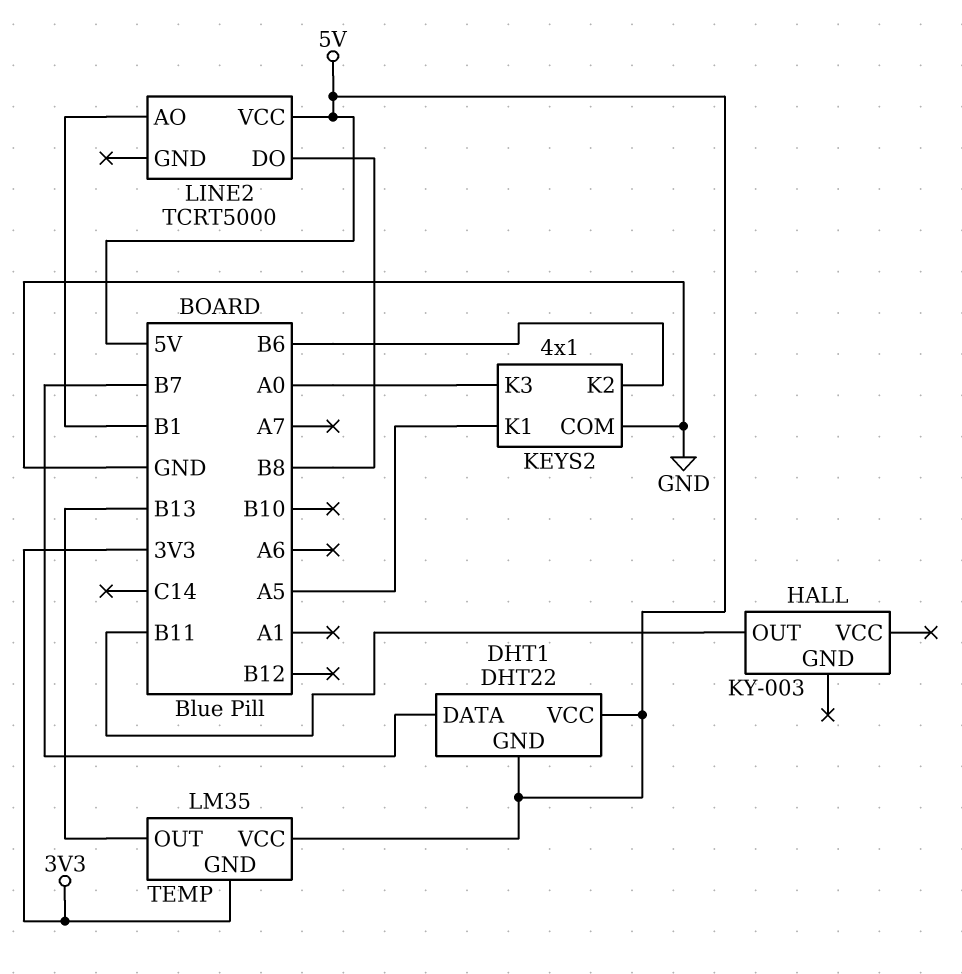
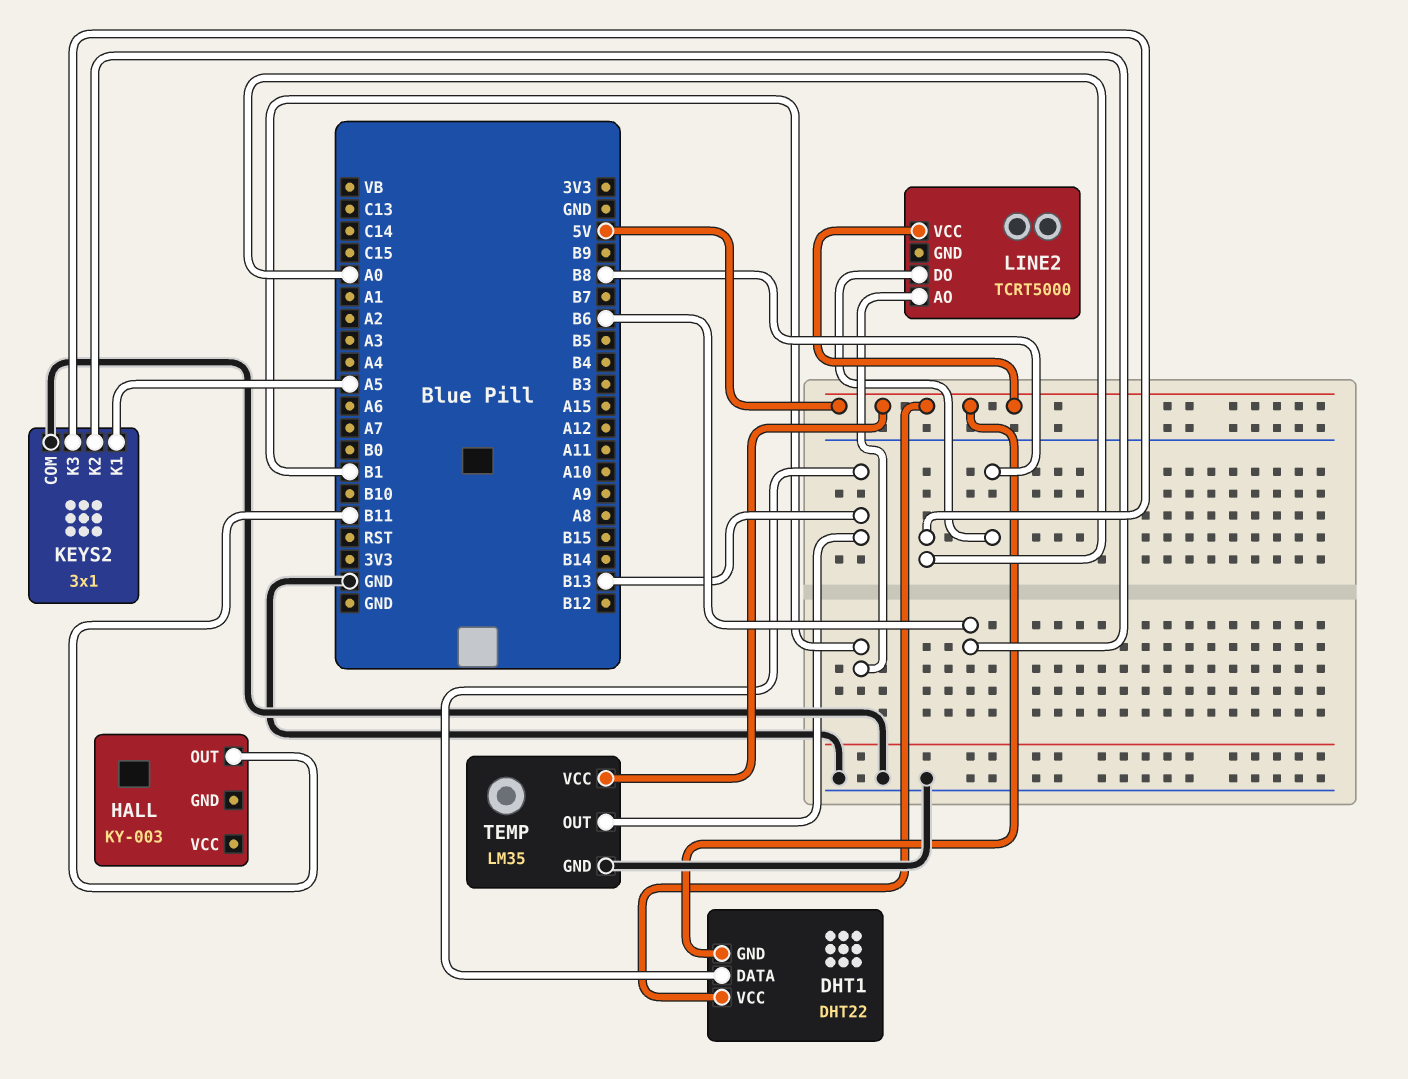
DHT1 pin DATA: B7 -> B13
KEYS2: 4x1 -> 3x1
TEMP pin GND: 3V3 -> GND

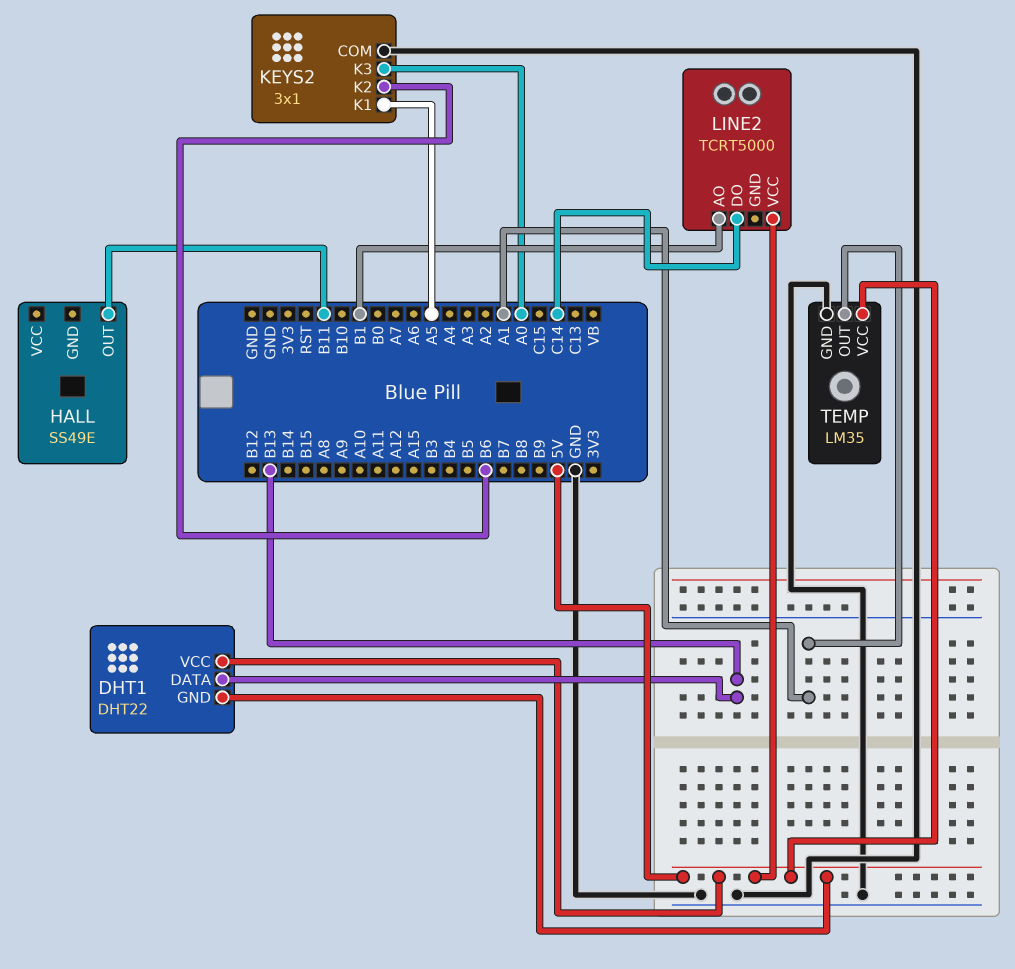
HALL: KY-003 -> SS49E
LINE2 pin DO: B8 -> C14
TEMP pin OUT: B13 -> A1

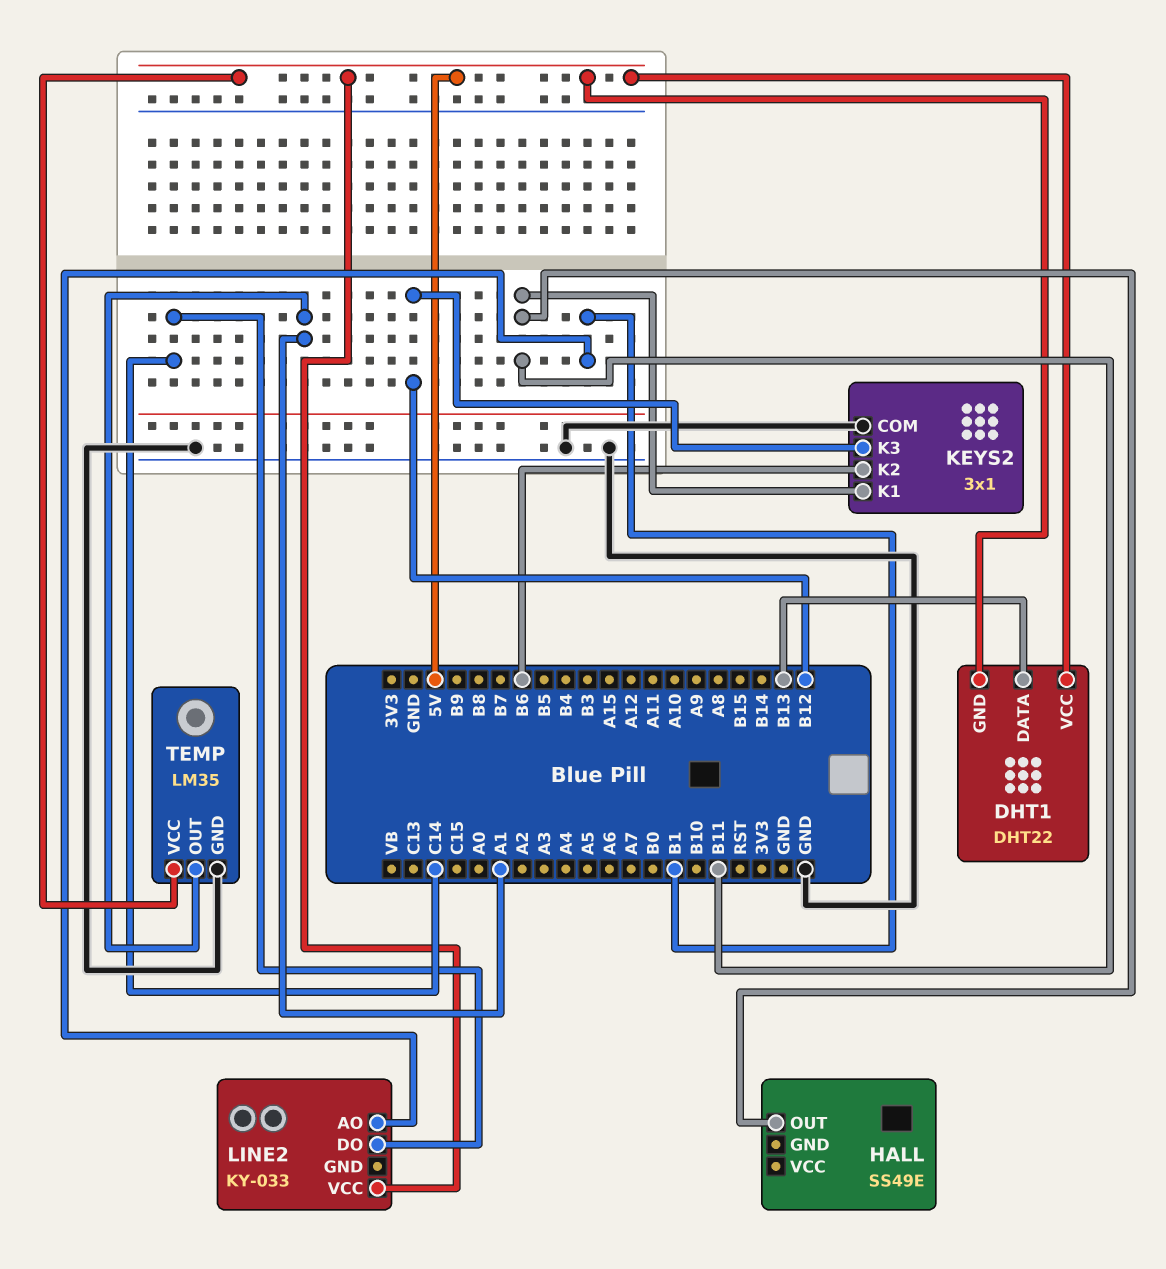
KEYS2 pin K1: A5 -> B11
KEYS2 pin K3: A0 -> B12
LINE2: TCRT5000 -> KY-033

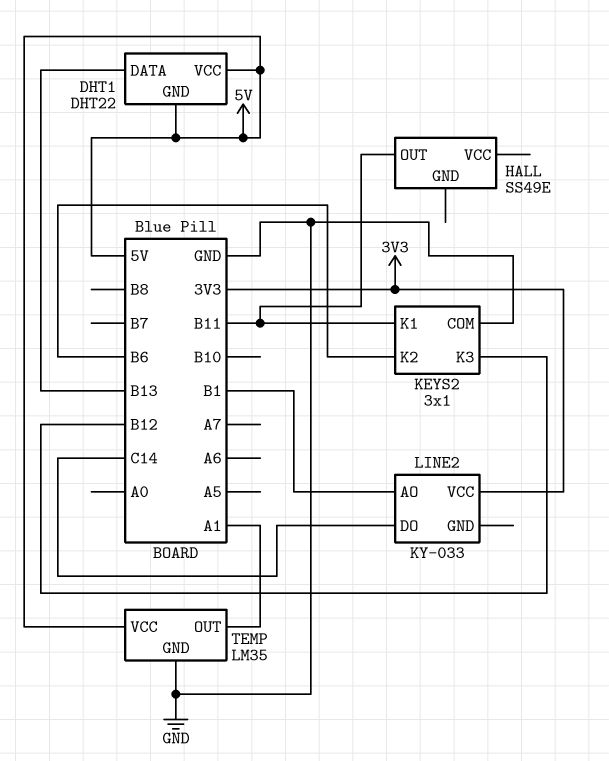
LINE2 pin VCC: 5V -> 3V3

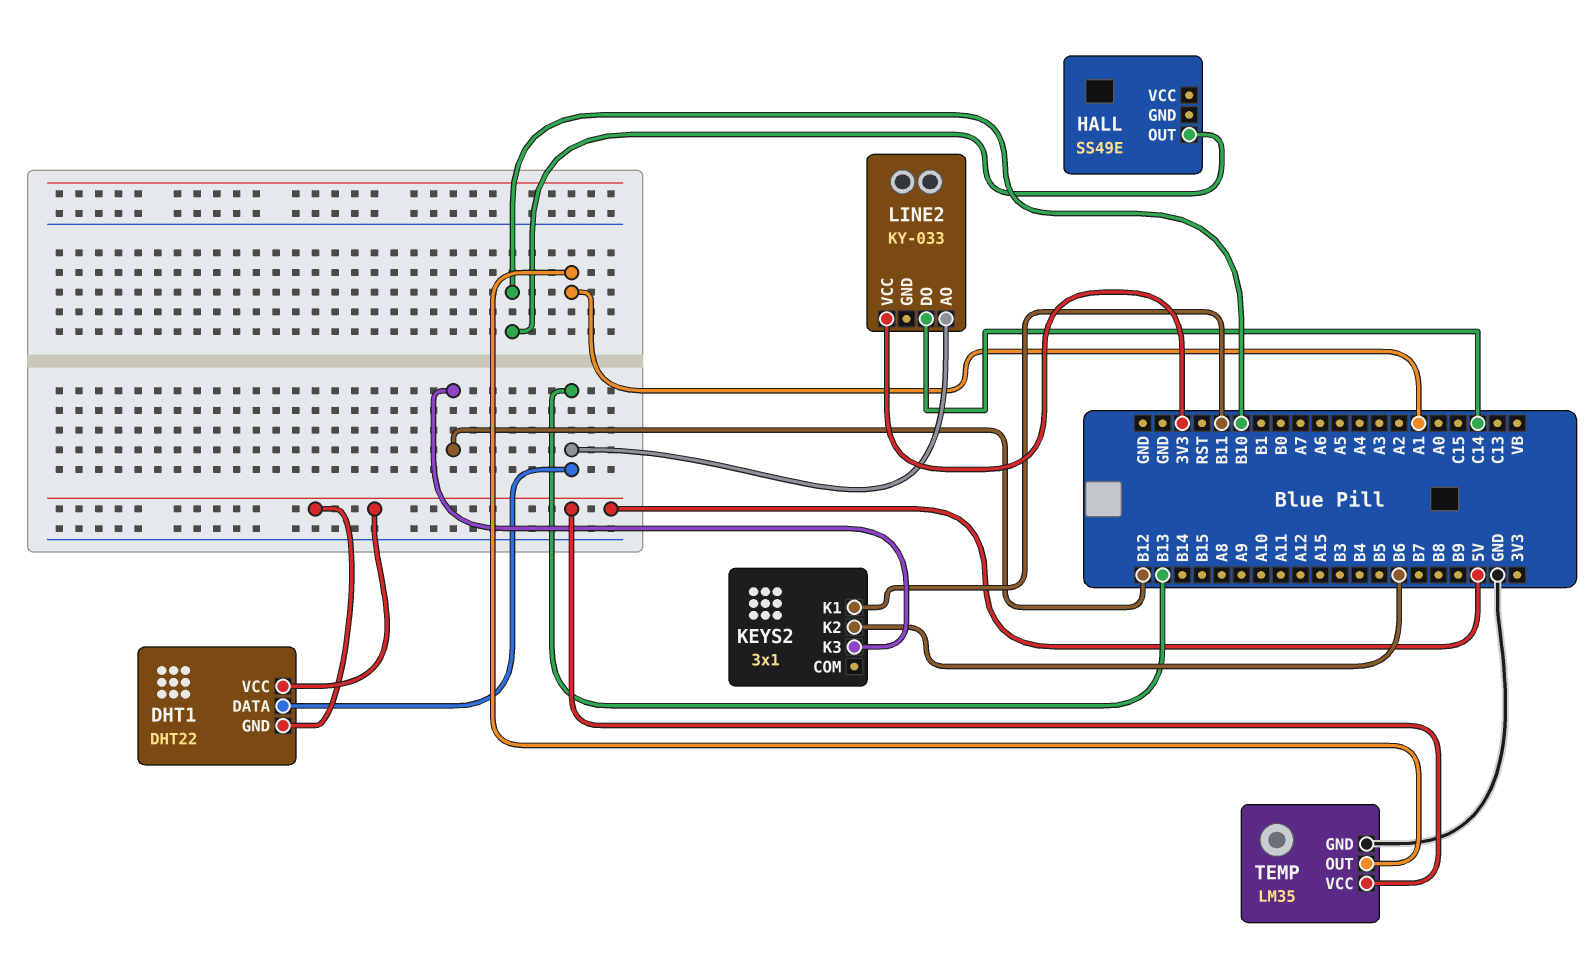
HALL pin OUT: B11 -> B10
KEYS2 pin COM: GND -> none
LINE2 pin AO: B1 -> B13

